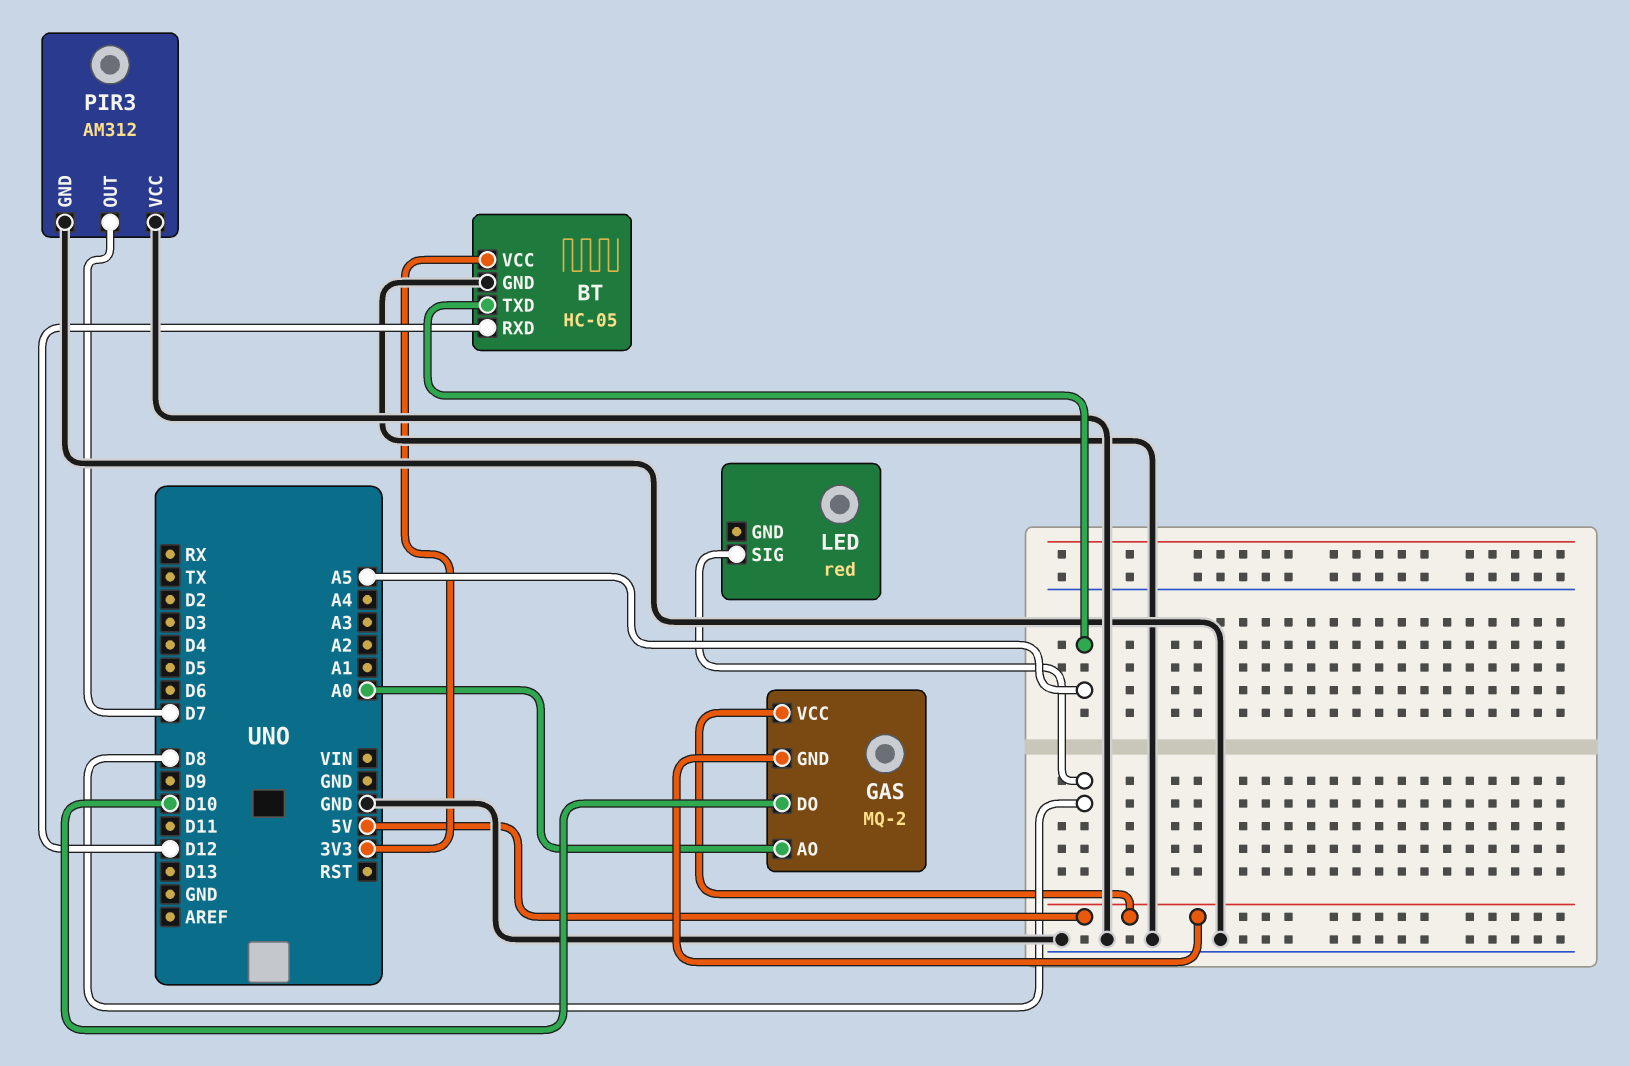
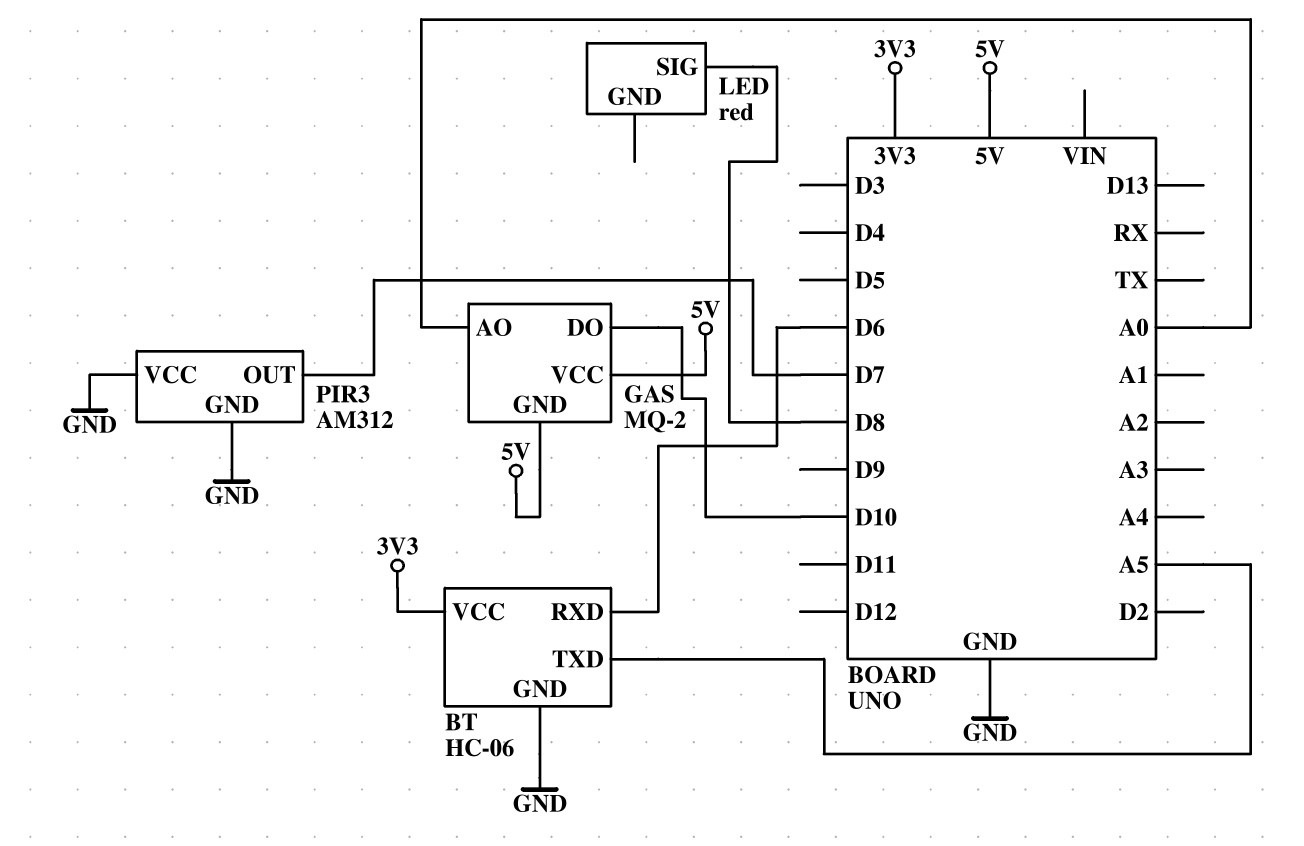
BT: HC-05 -> HC-06
BT pin RXD: D12 -> D6

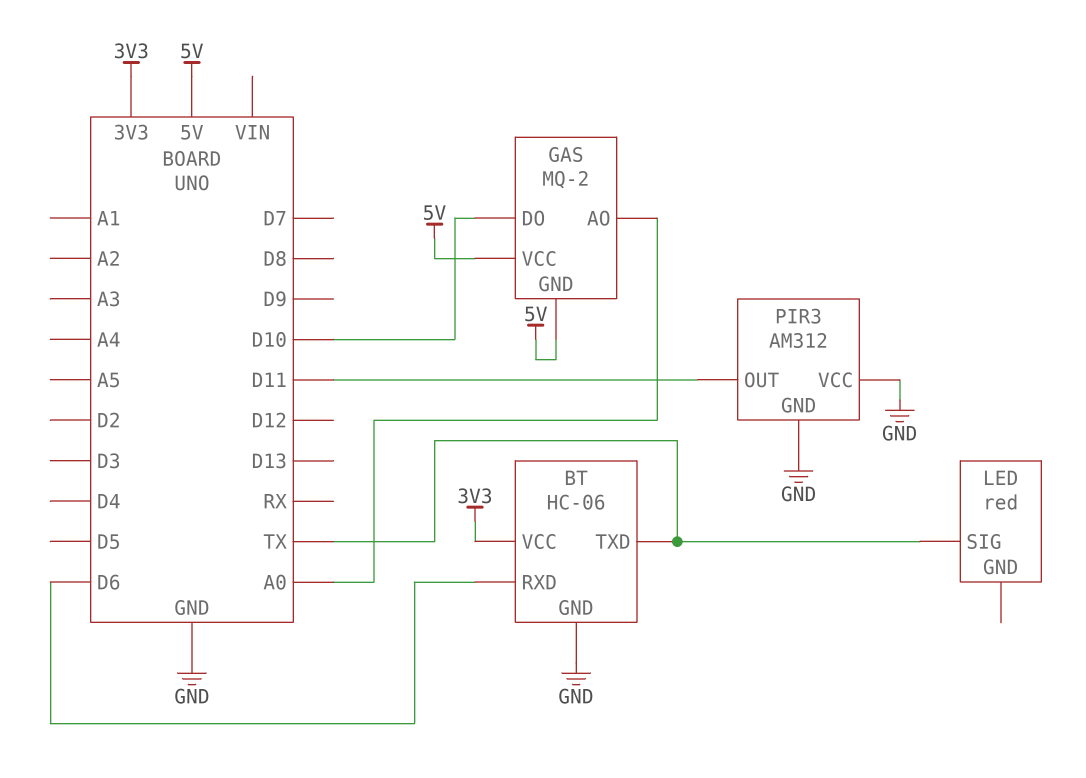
BT pin TXD: A5 -> TX
LED pin SIG: D8 -> TX
PIR3 pin OUT: D7 -> D11

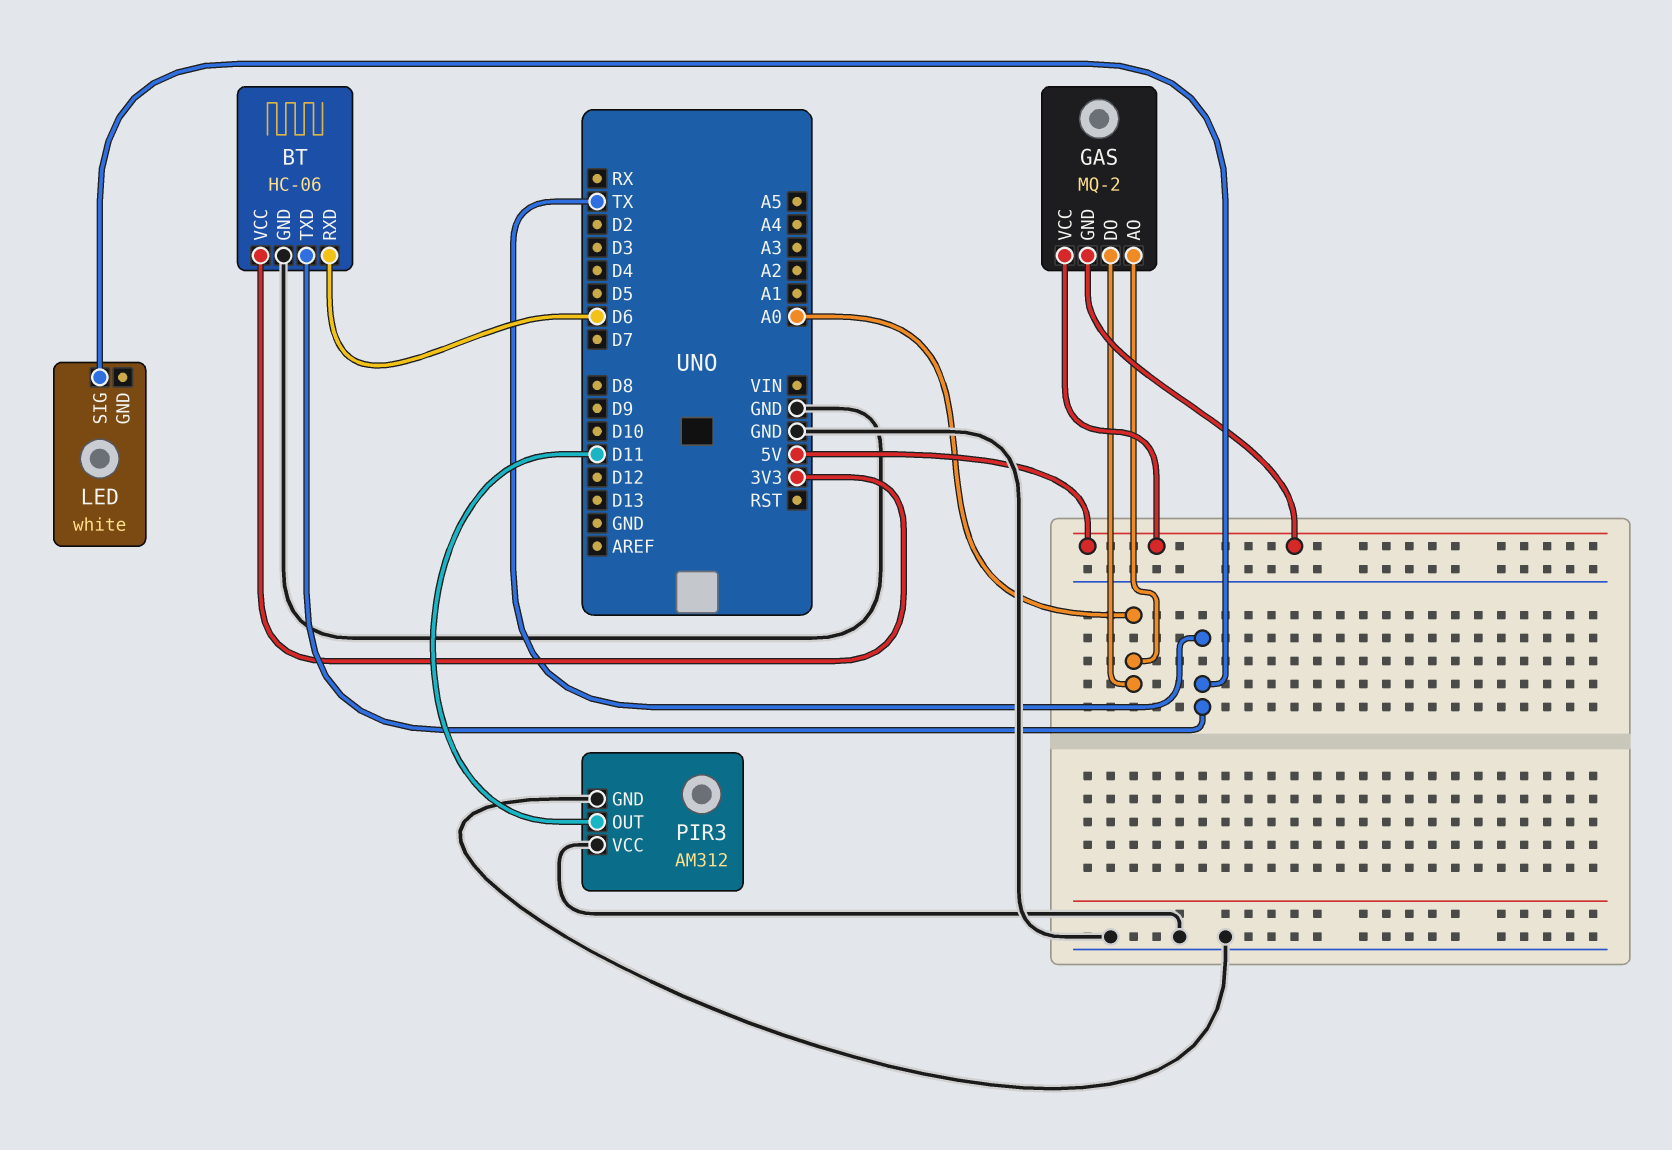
GAS pin DO: D10 -> A0
LED: red -> white

